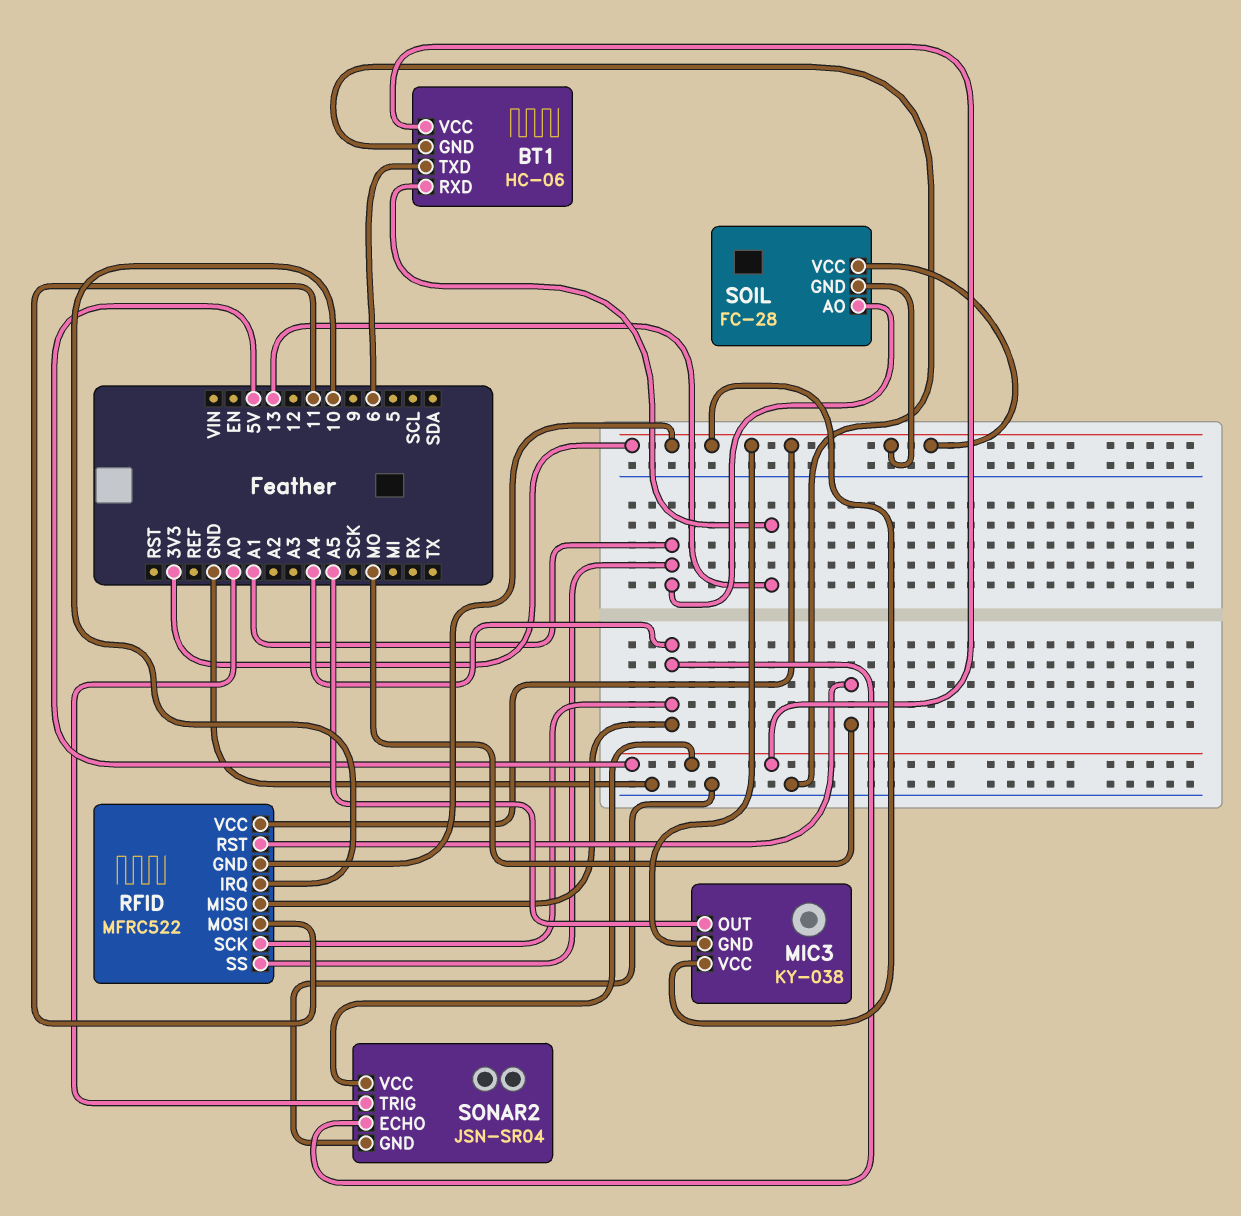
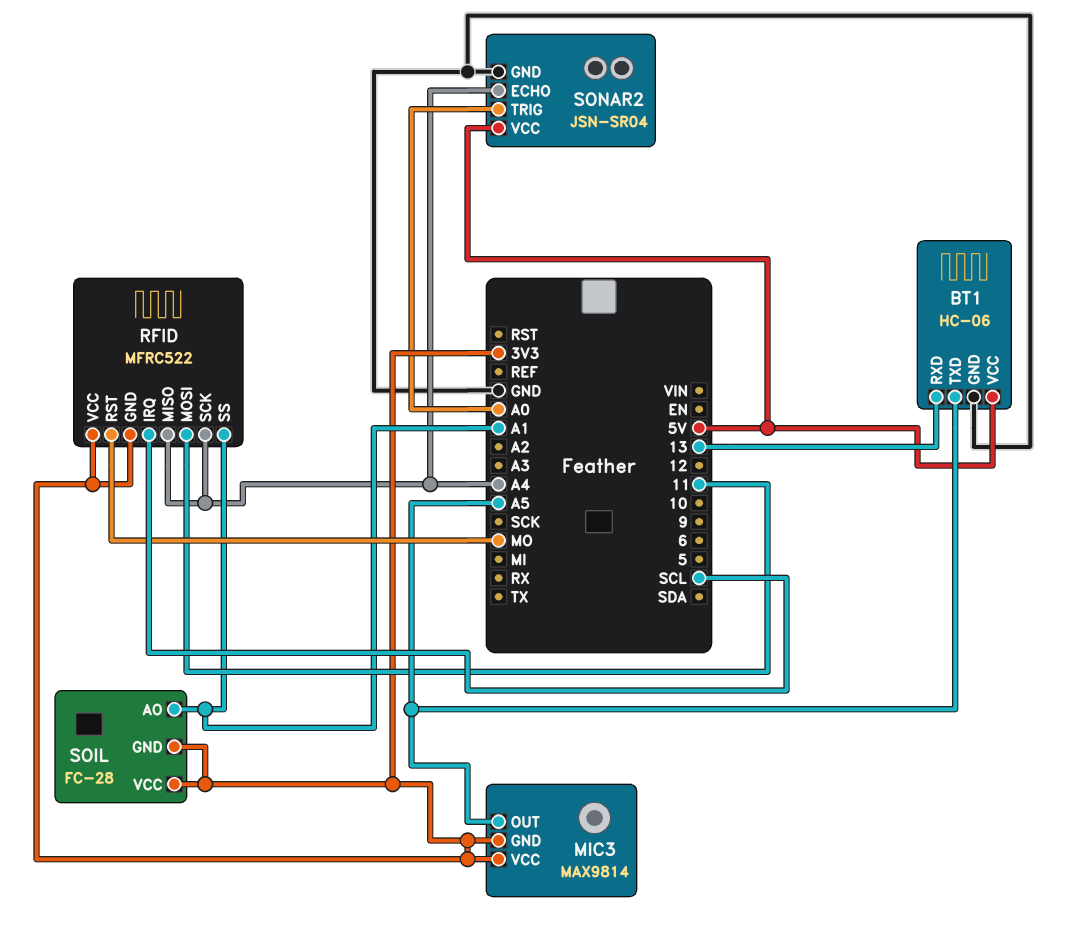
BT1 pin TXD: 6 -> A5
MIC3: KY-038 -> MAX9814
RFID pin IRQ: 10 -> SCL

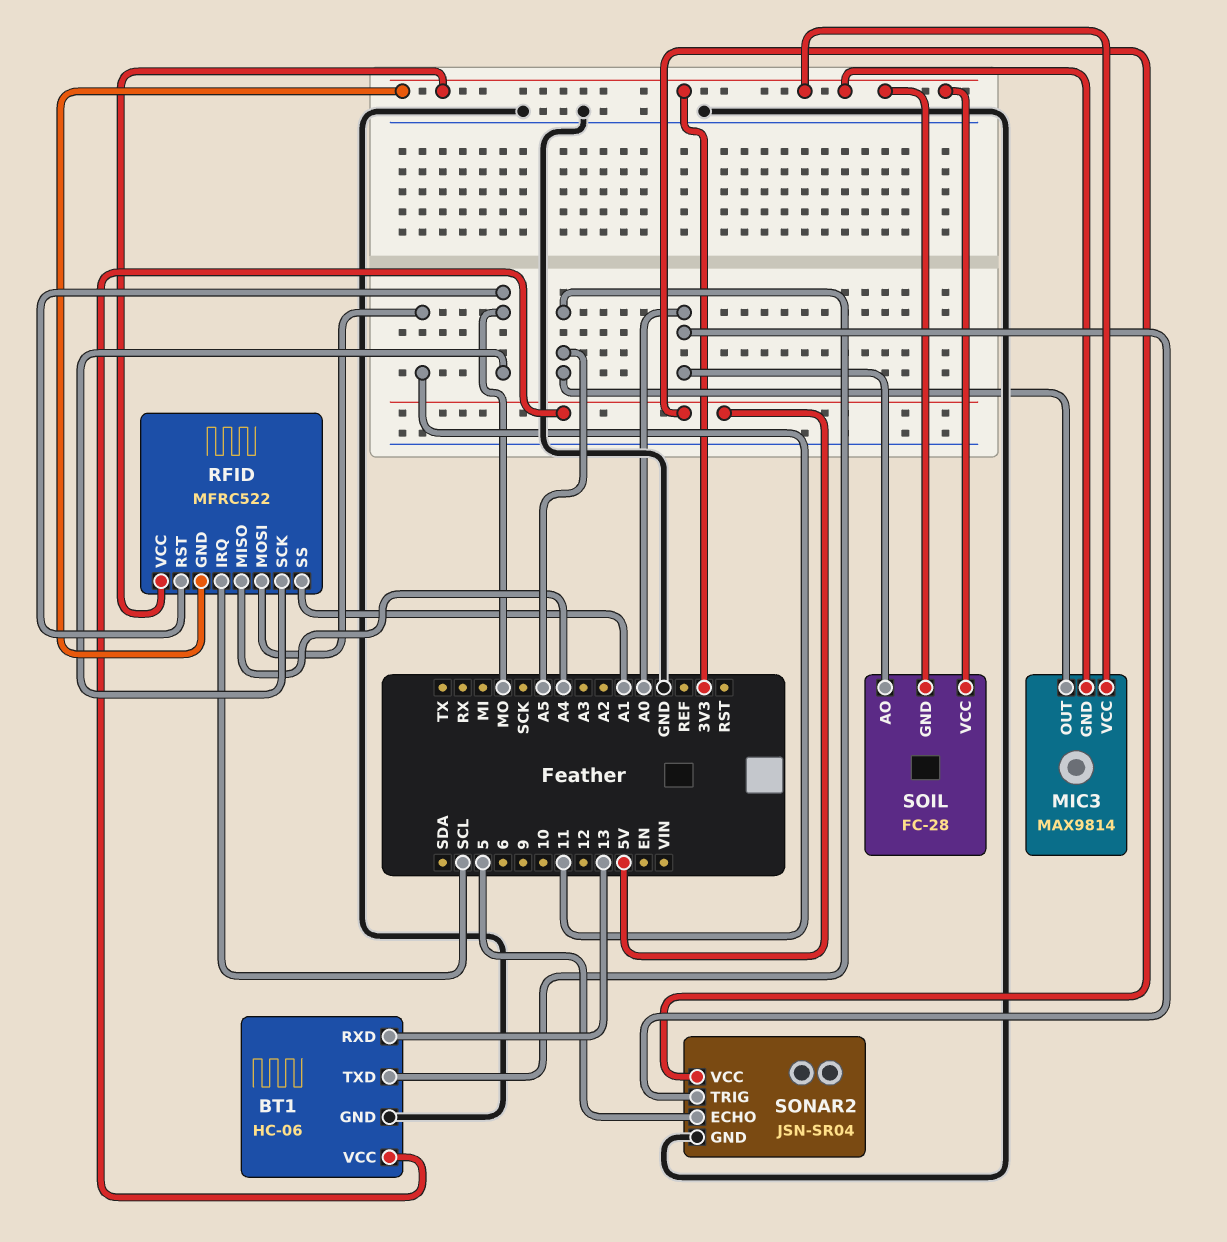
RFID pin SCK: A4 -> MO
SOIL pin AO: A1 -> A0
SONAR2 pin ECHO: A4 -> 5

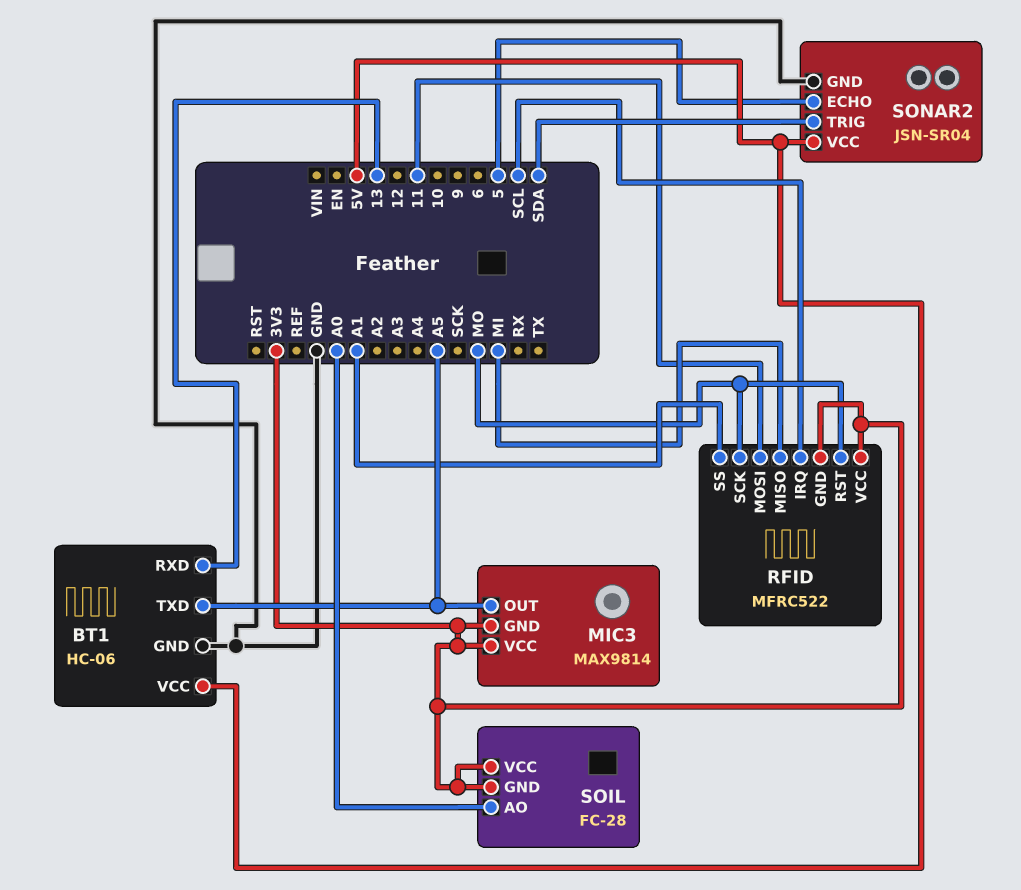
RFID pin MISO: A4 -> MI
SONAR2 pin TRIG: A0 -> SDA

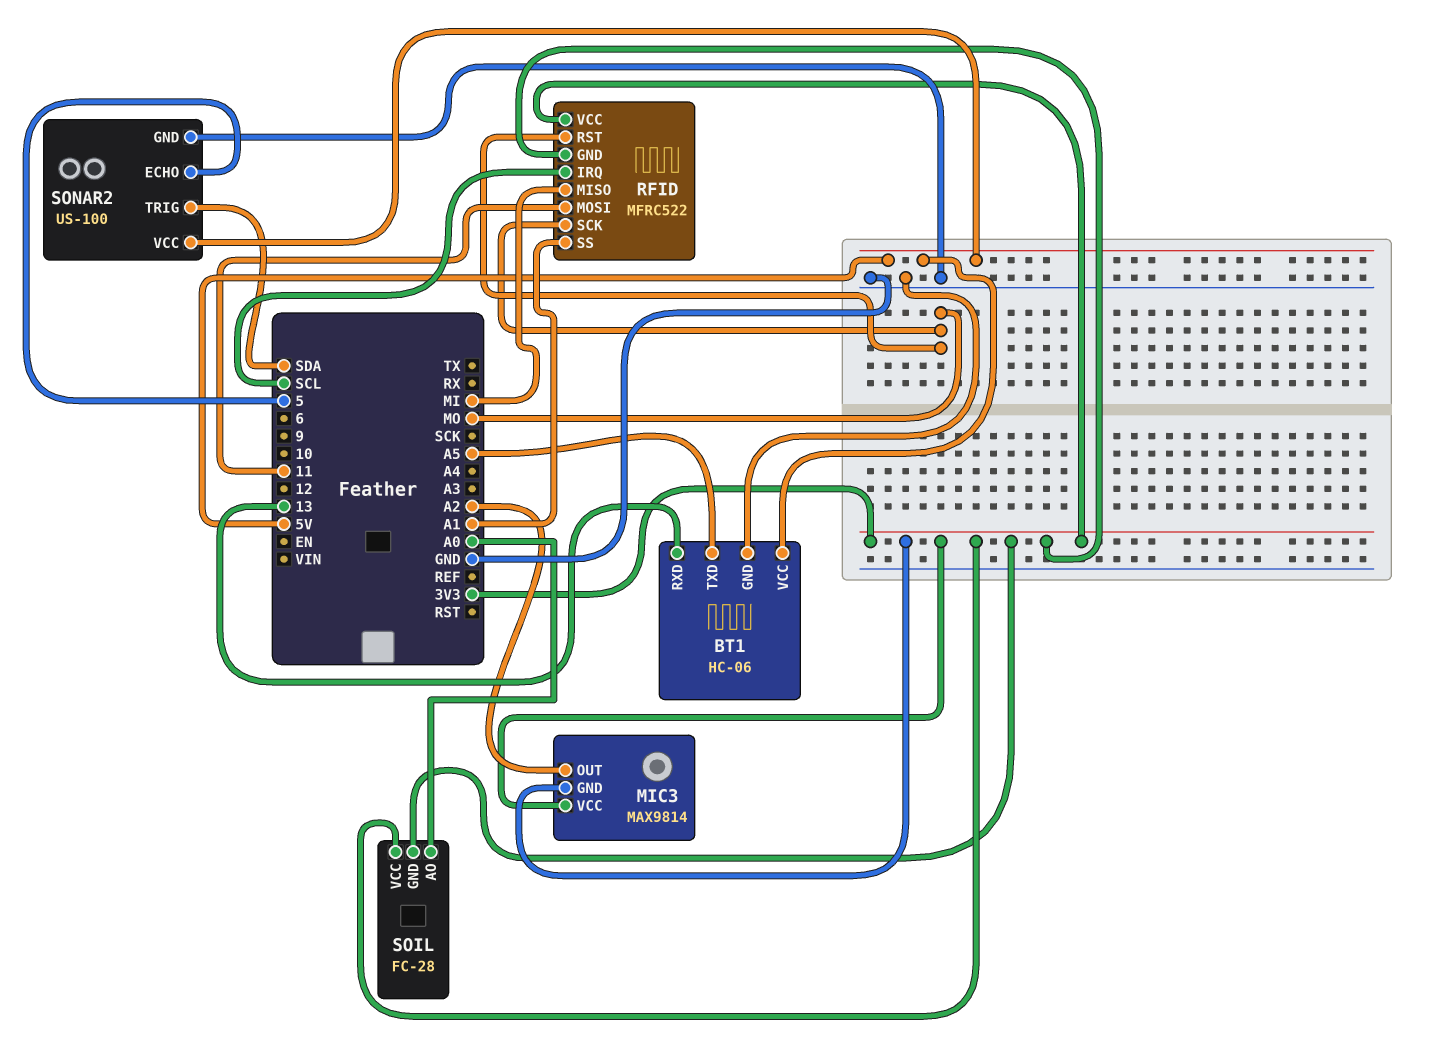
MIC3 pin OUT: A5 -> A2
SONAR2: JSN-SR04 -> US-100

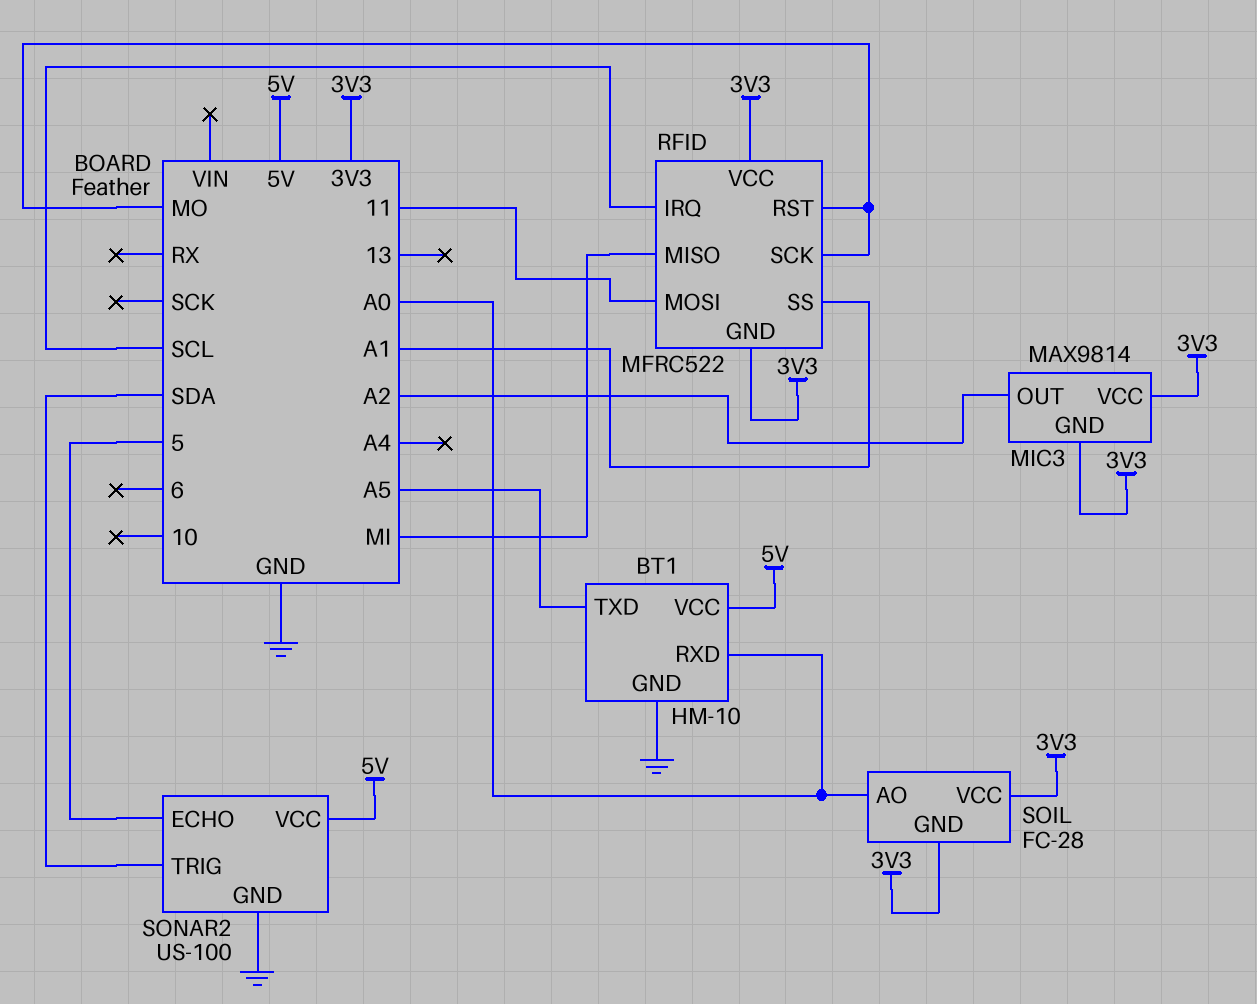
BT1: HC-06 -> HM-10
BT1 pin RXD: 13 -> A0

